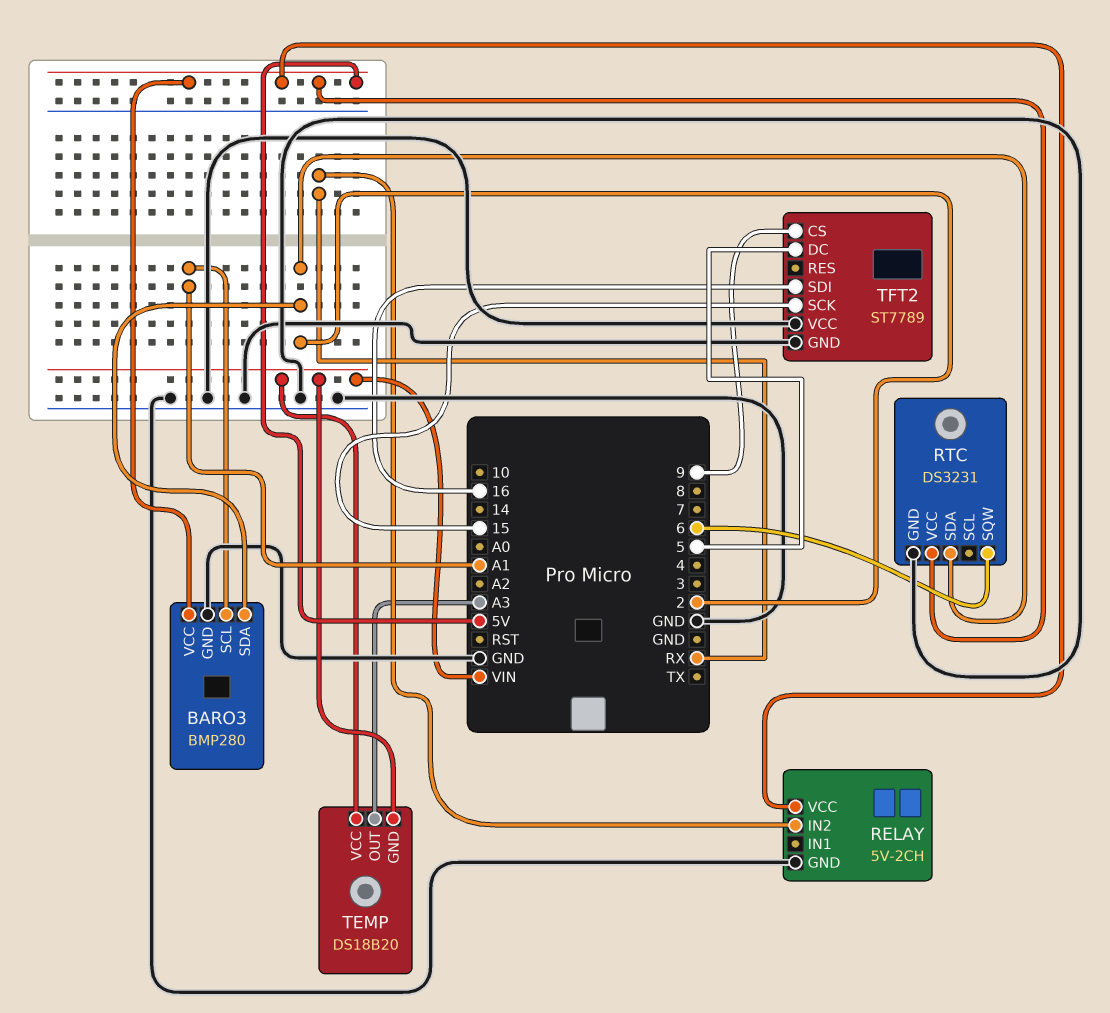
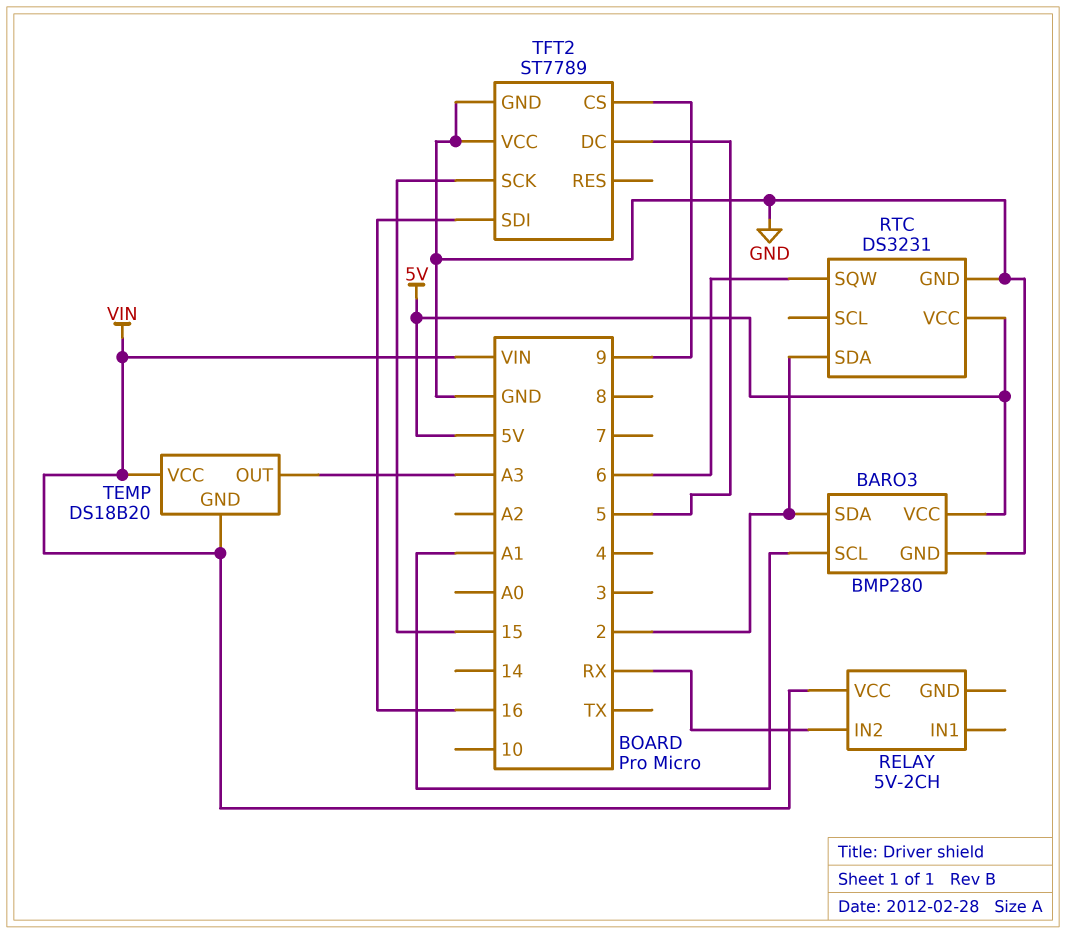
RELAY pin GND: GND -> none
RELAY pin VCC: 5V -> VIN

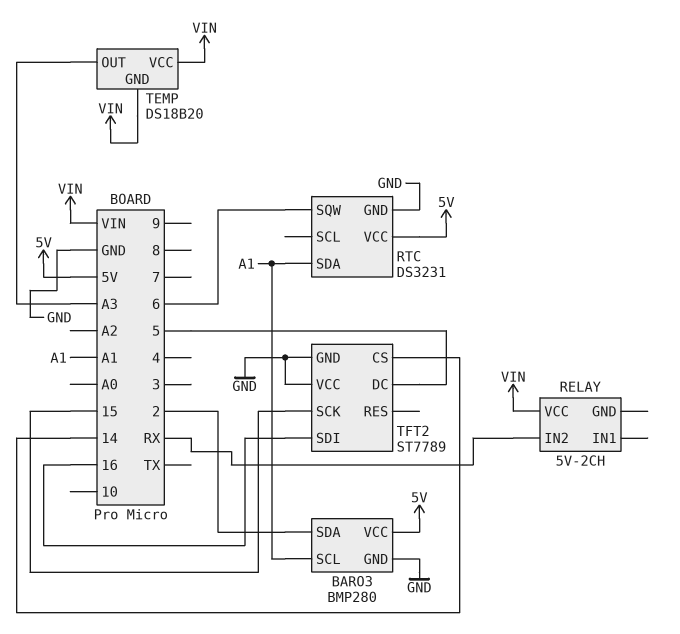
RTC pin SDA: 2 -> A1
TFT2 pin CS: 9 -> 14

